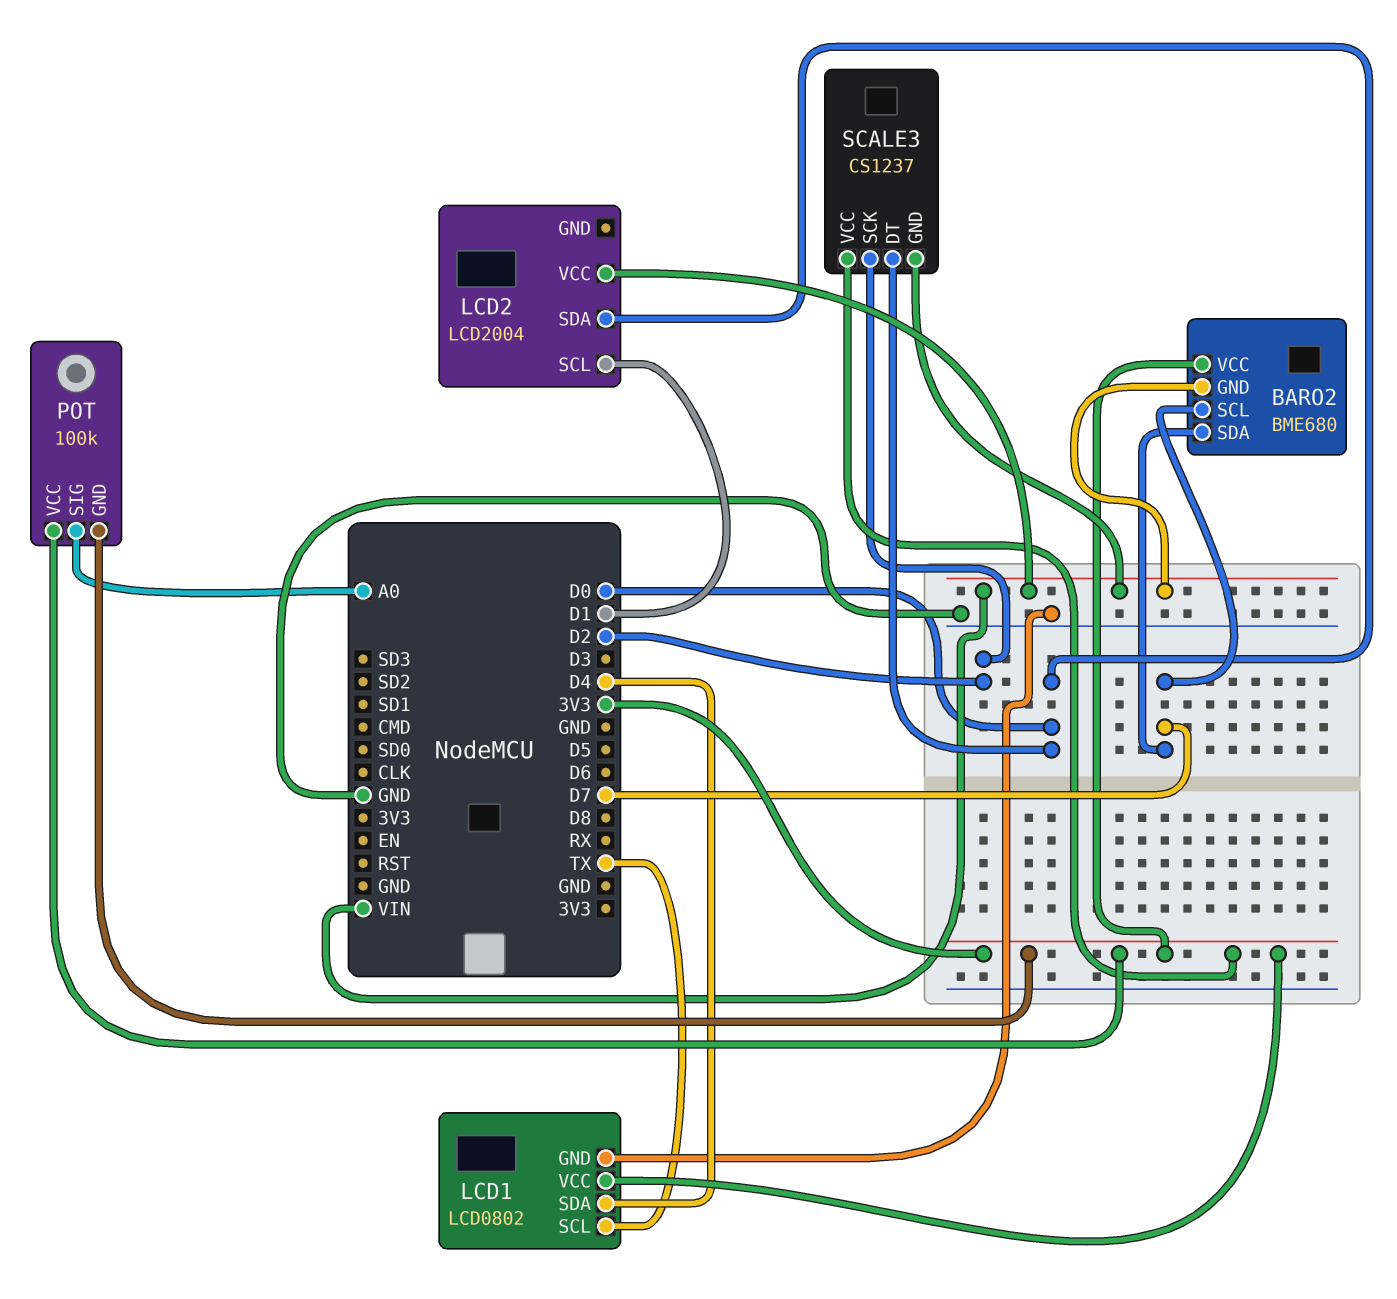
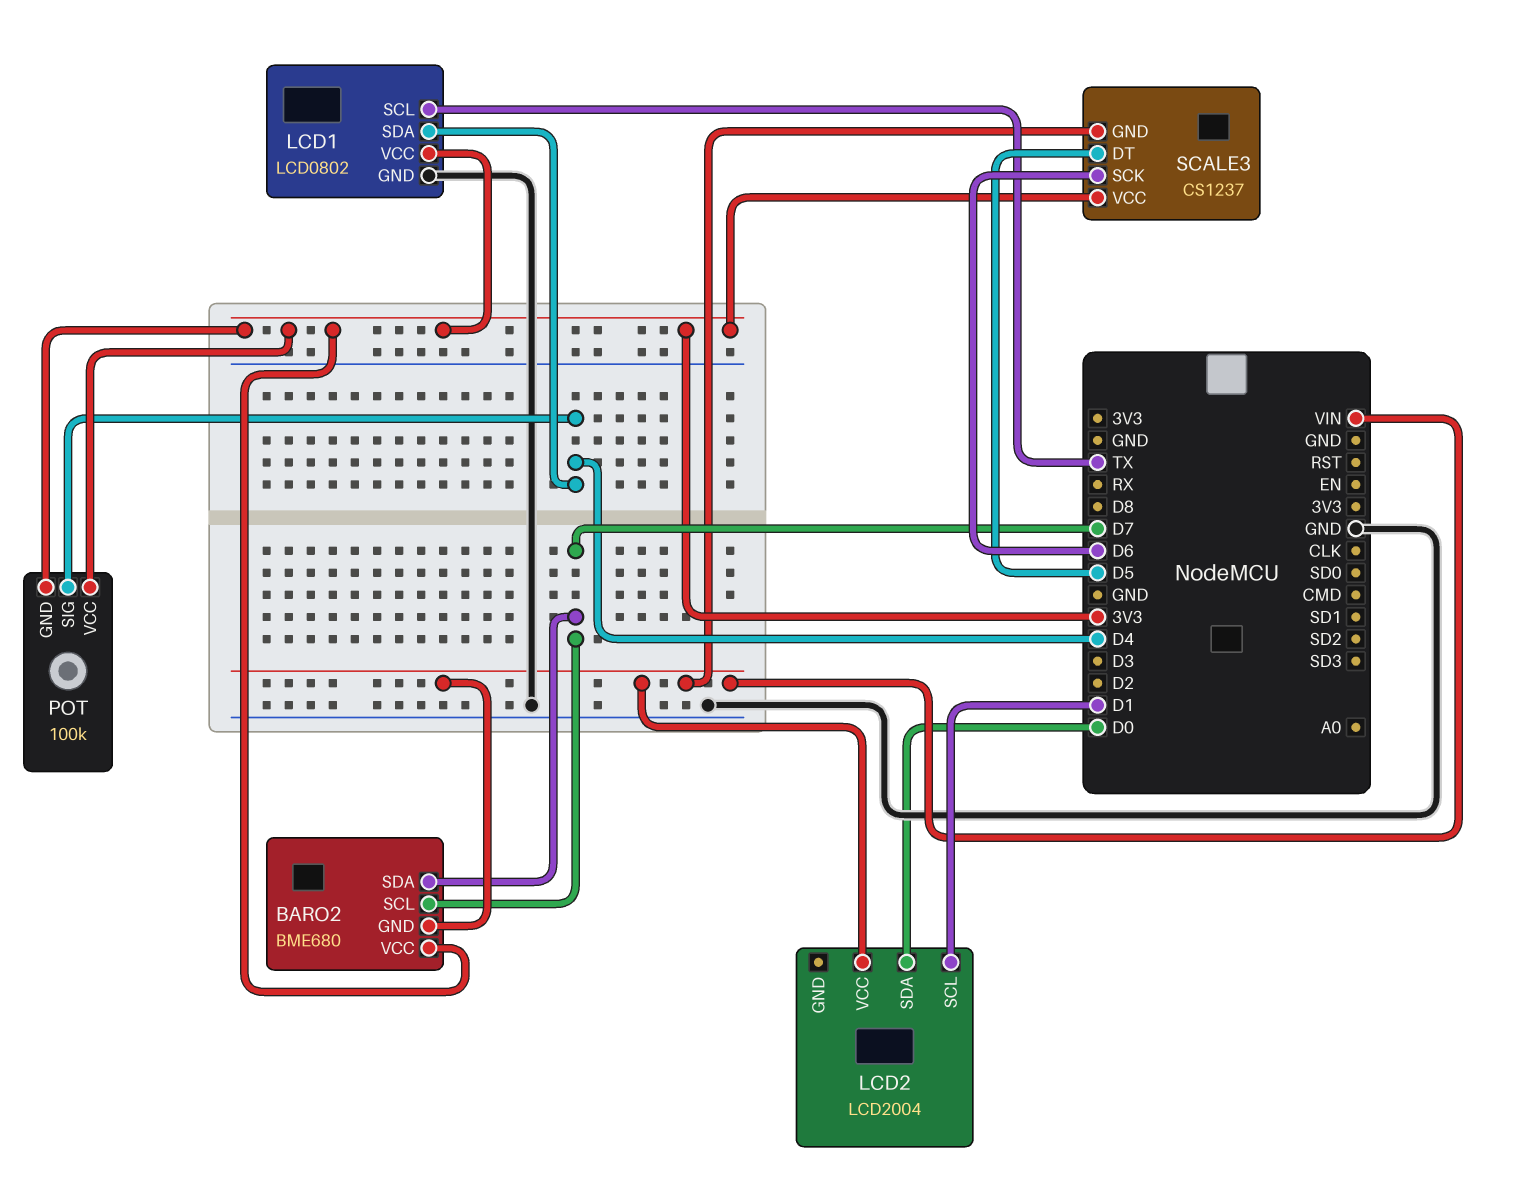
POT pin SIG: A0 -> D4
SCALE3 pin DT: D0 -> D5
SCALE3 pin SCK: D2 -> D6

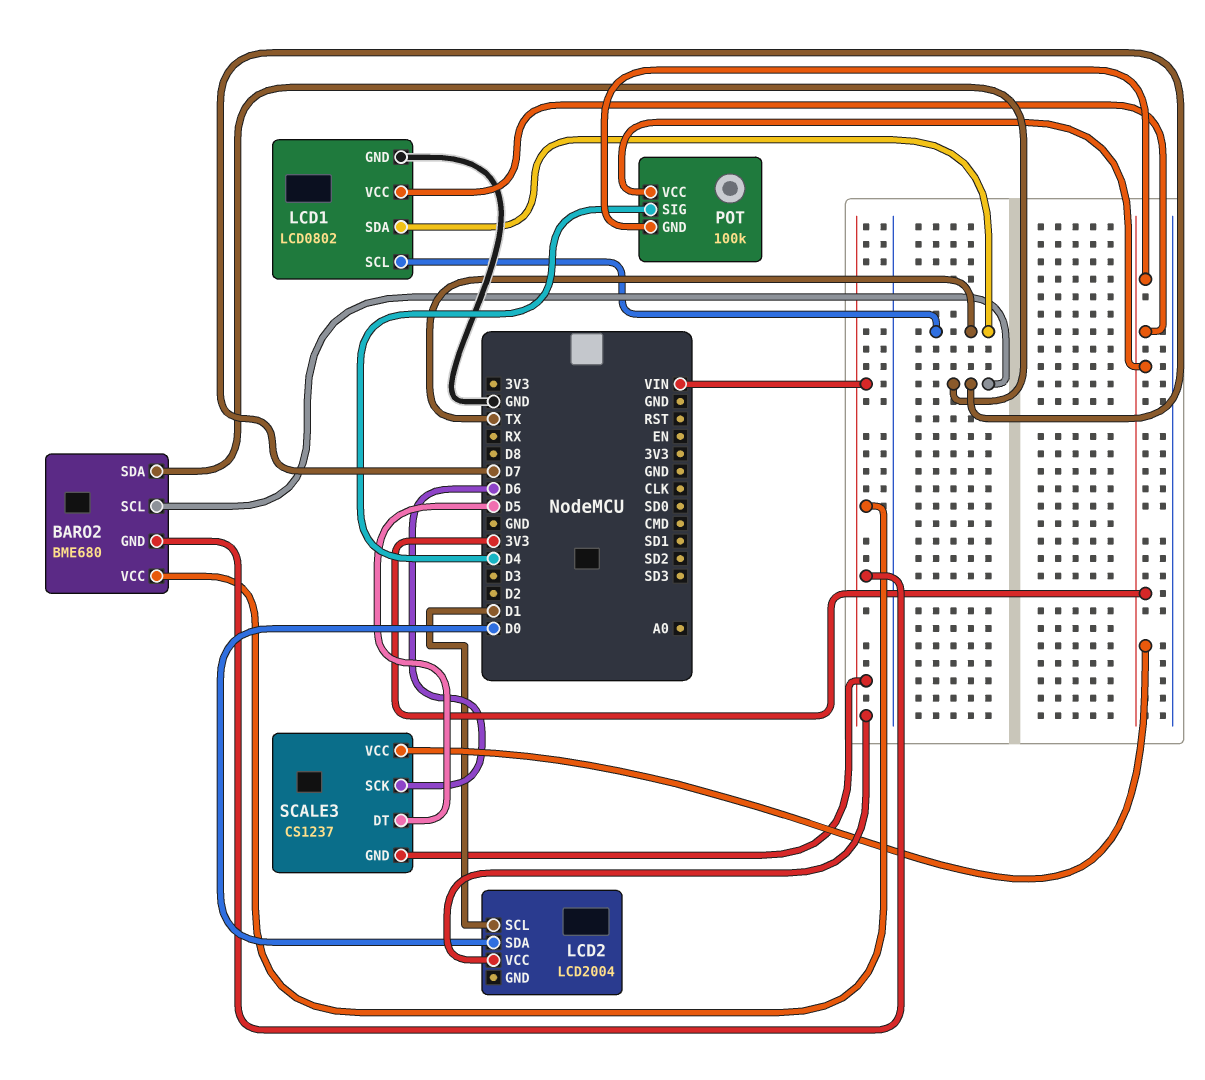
BARO2 pin VCC: 3V3 -> VIN
LCD1 pin SDA: D4 -> TX

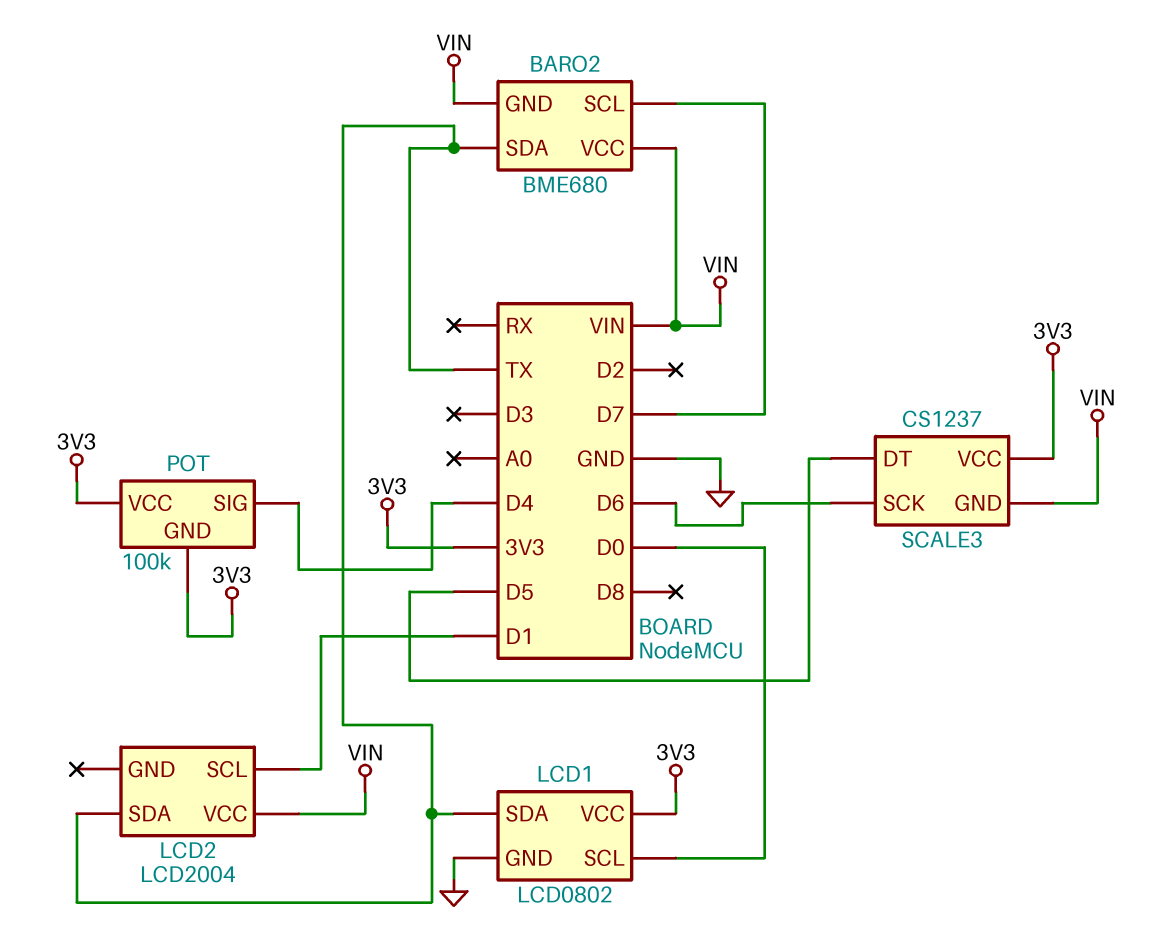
BARO2 pin SDA: D7 -> TX
LCD1 pin SCL: TX -> D0
LCD2 pin SDA: D0 -> TX

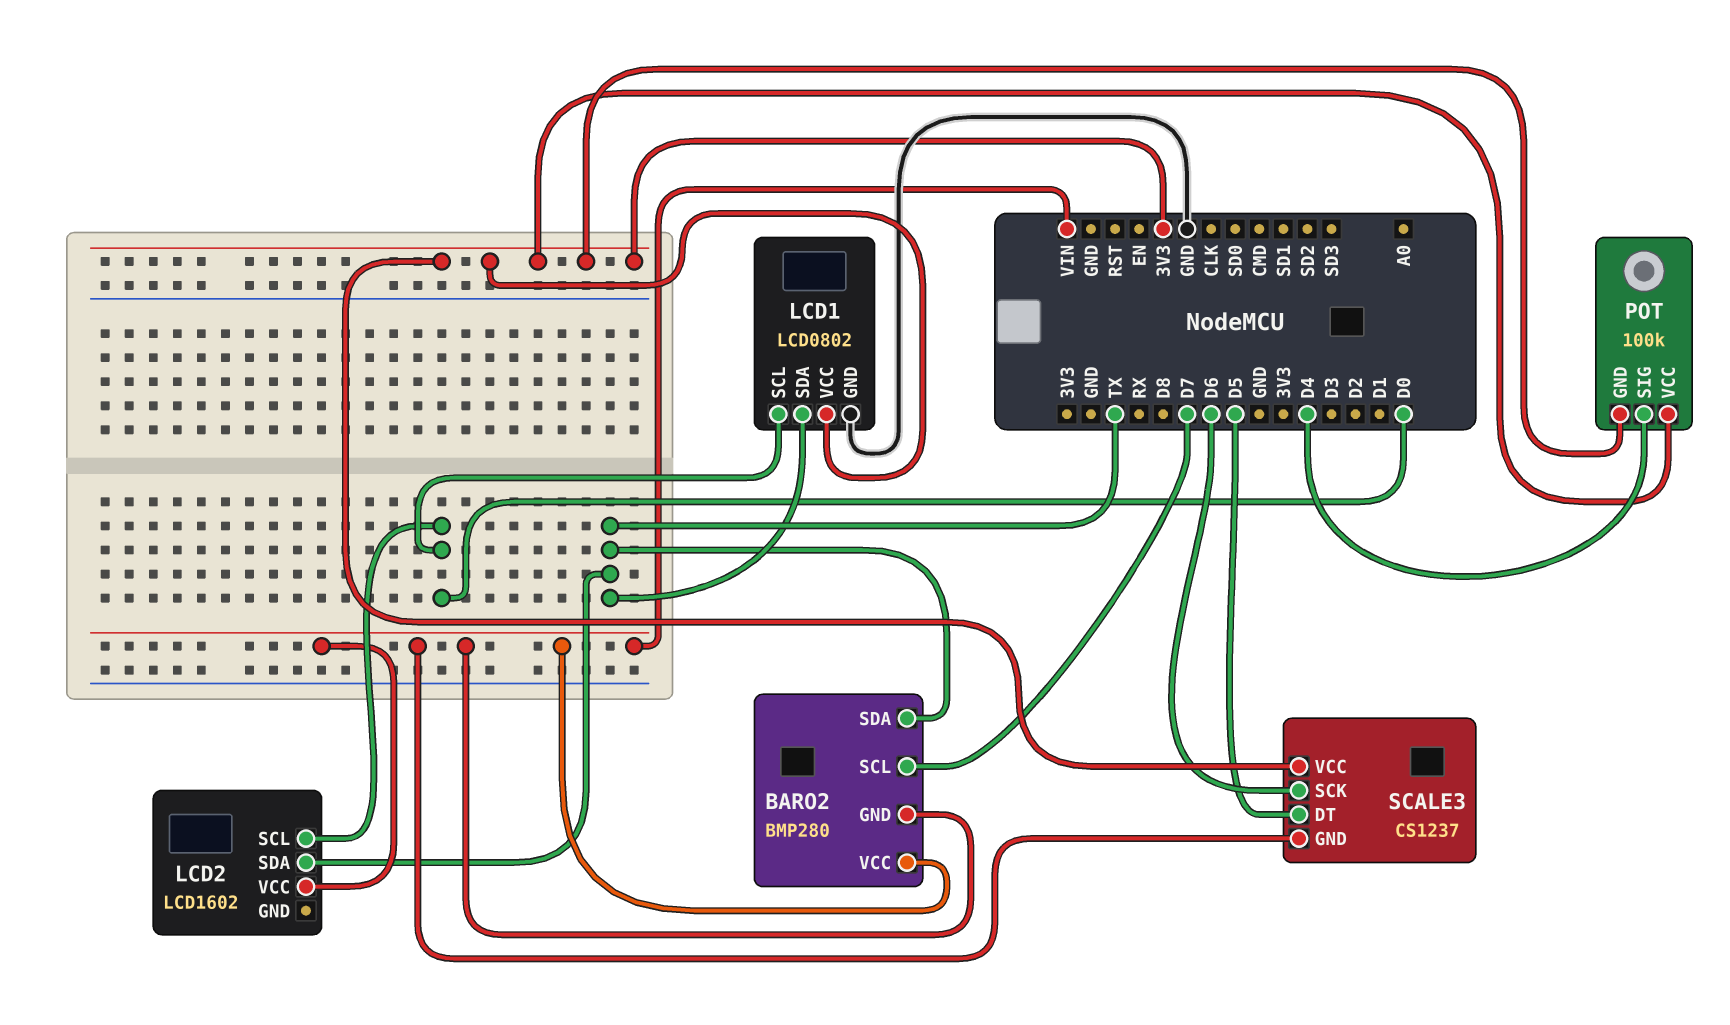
BARO2: BME680 -> BMP280
LCD2: LCD2004 -> LCD1602
LCD2 pin SCL: D1 -> D0

